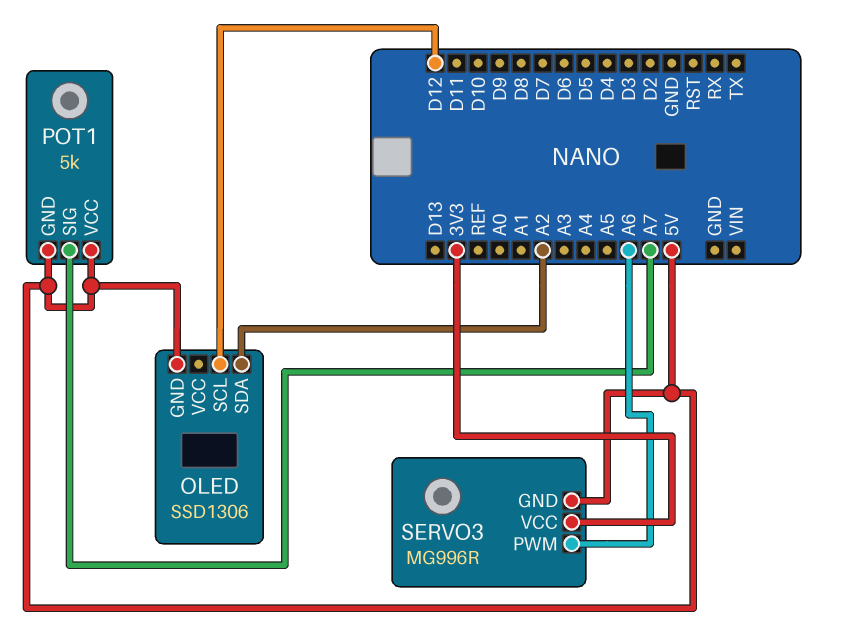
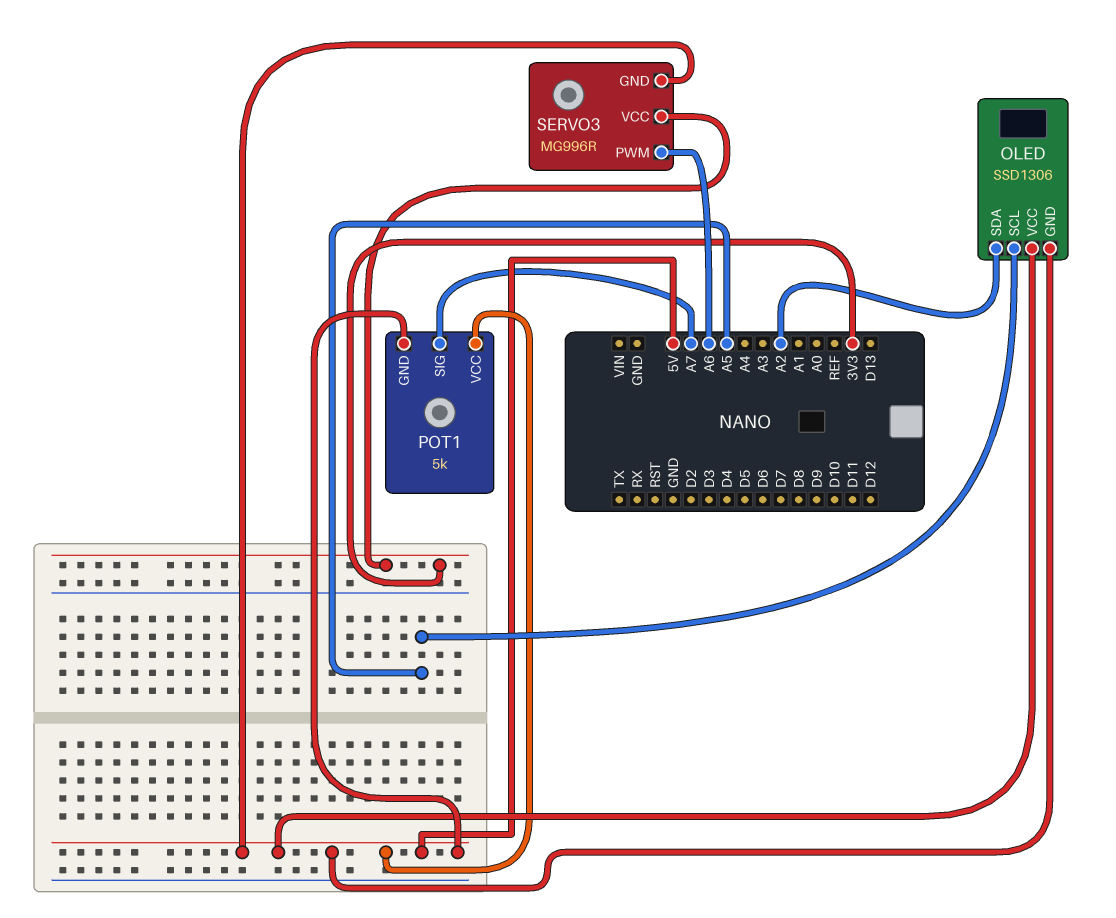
OLED pin SCL: D12 -> A5
OLED pin VCC: none -> 5V

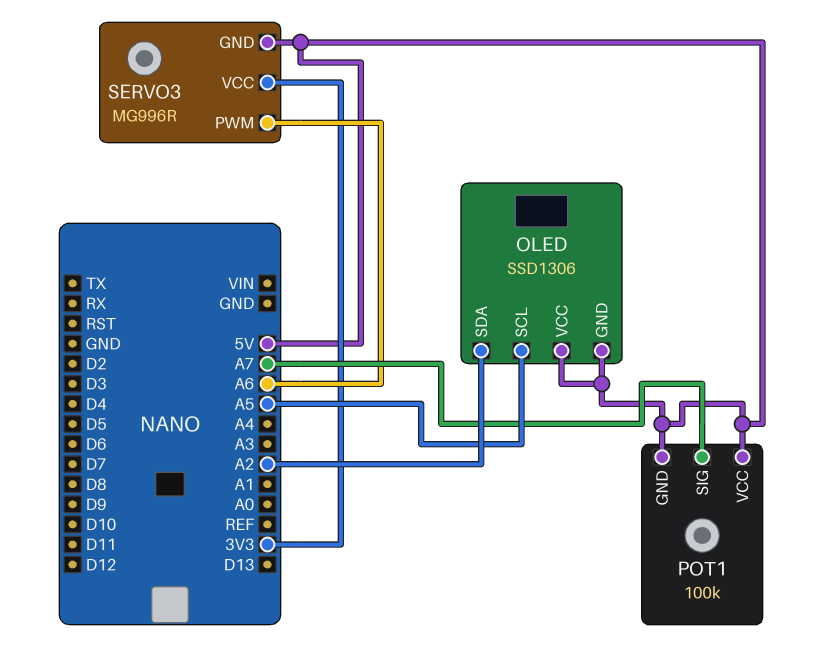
POT1: 5k -> 100k

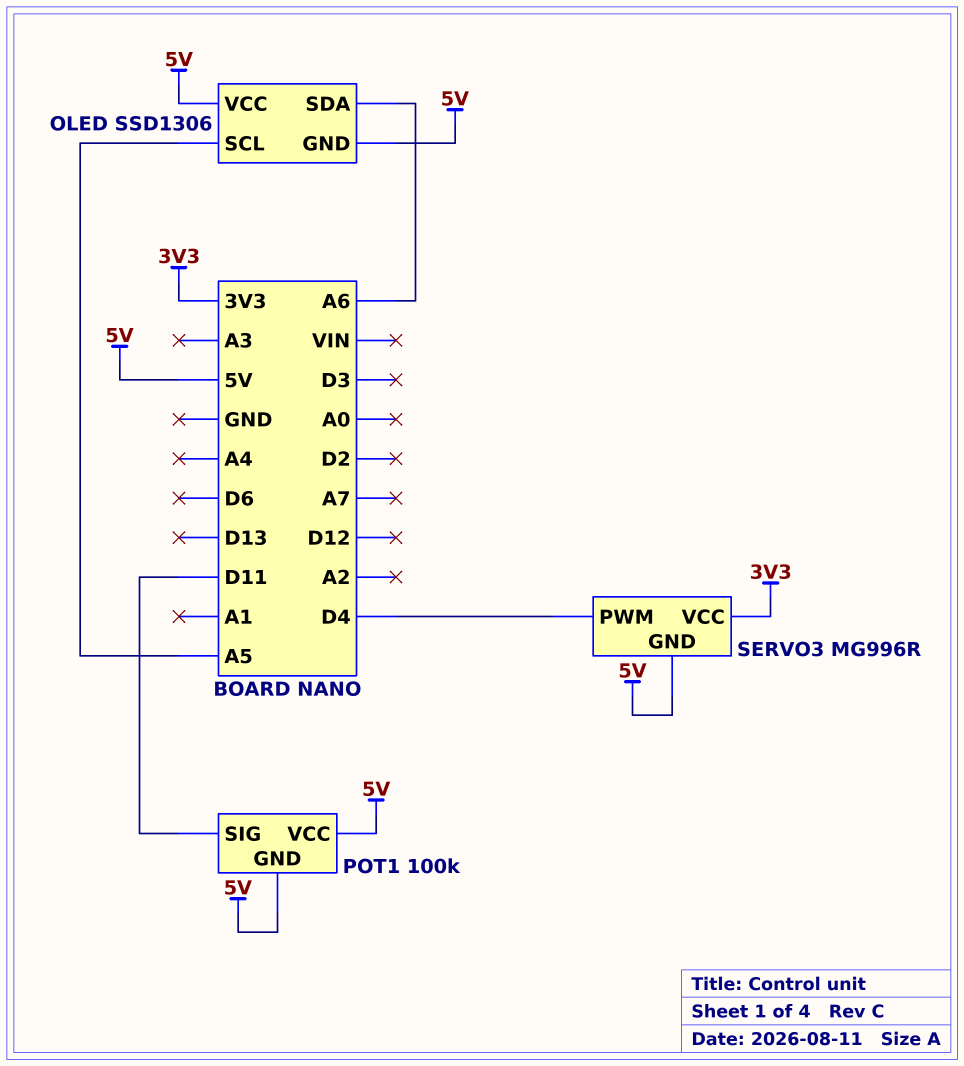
OLED pin SDA: A2 -> A6
POT1 pin SIG: A7 -> D11
SERVO3 pin PWM: A6 -> D4

